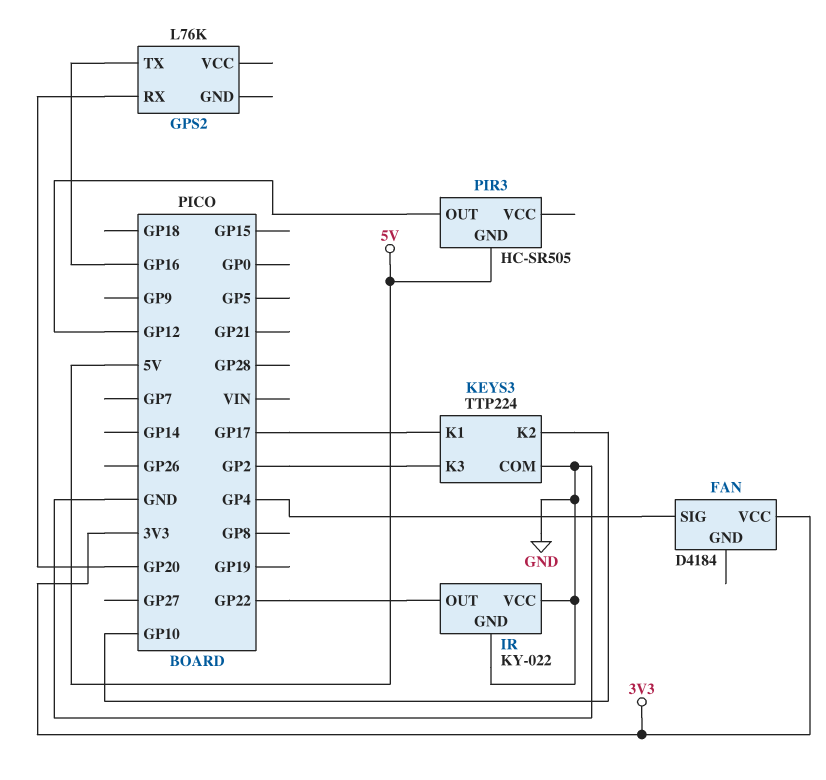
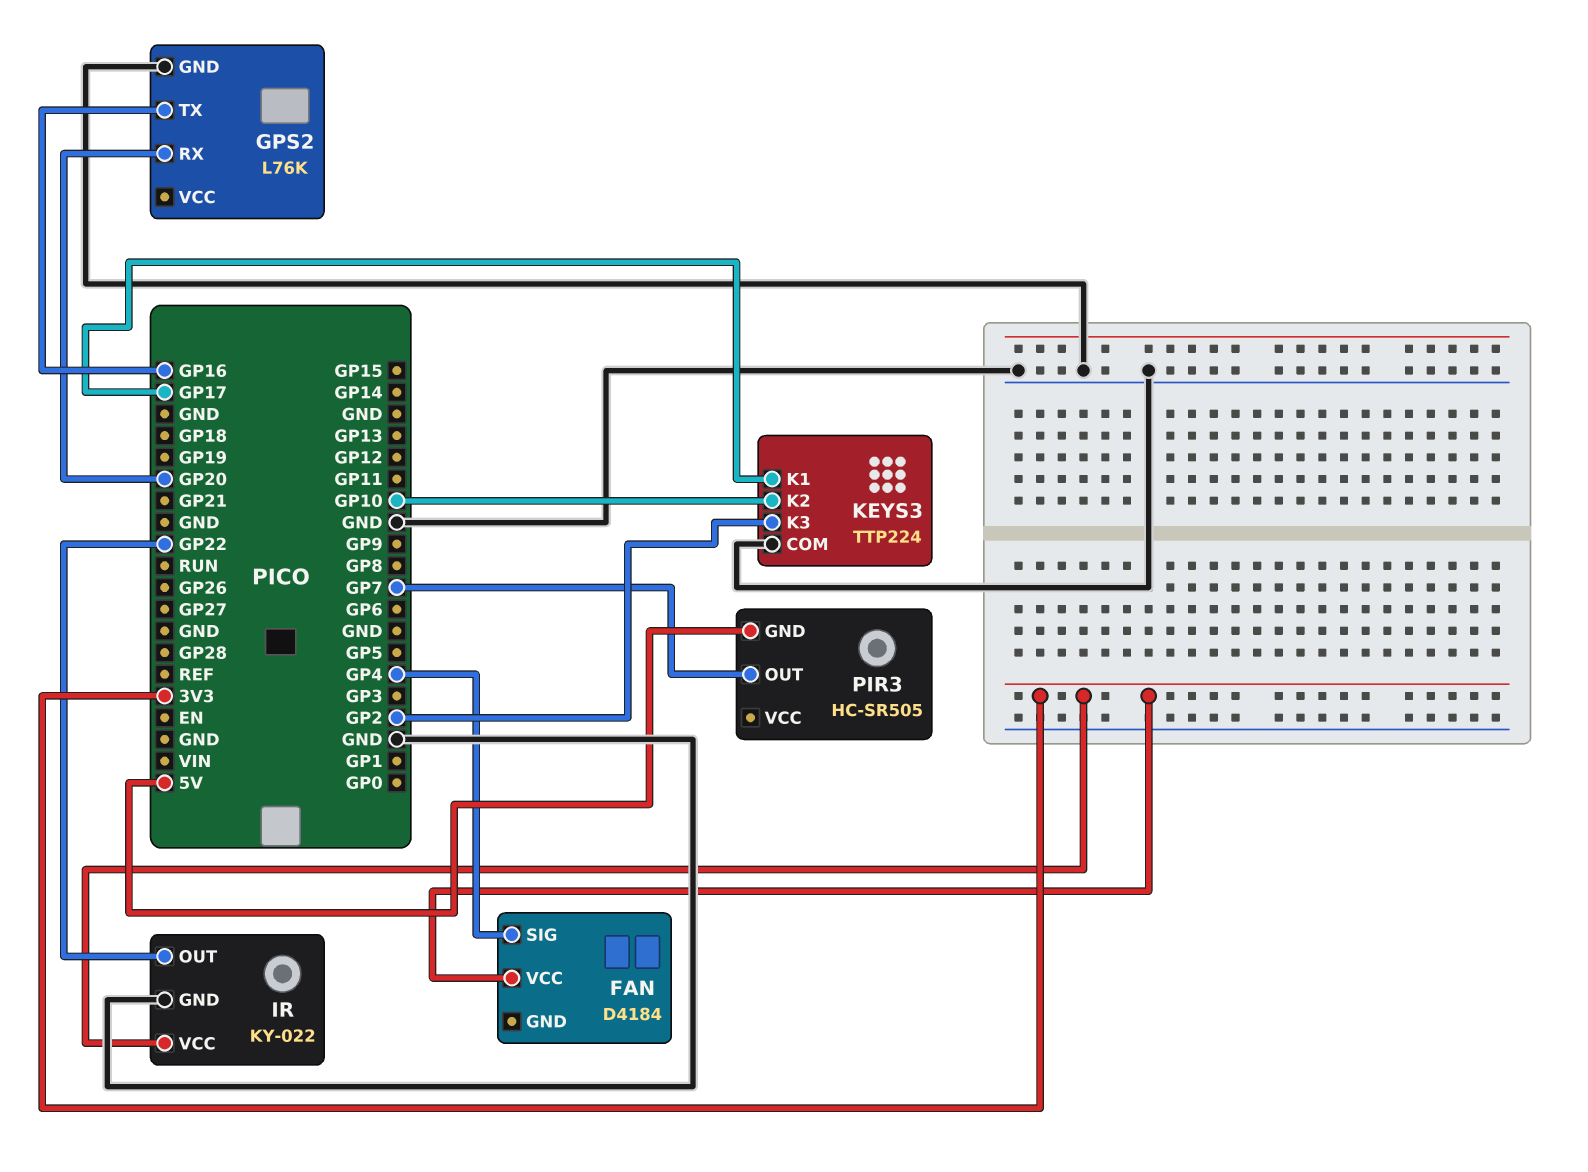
GPS2 pin GND: none -> GND
IR pin VCC: GND -> 3V3
PIR3 pin OUT: GP12 -> GP7

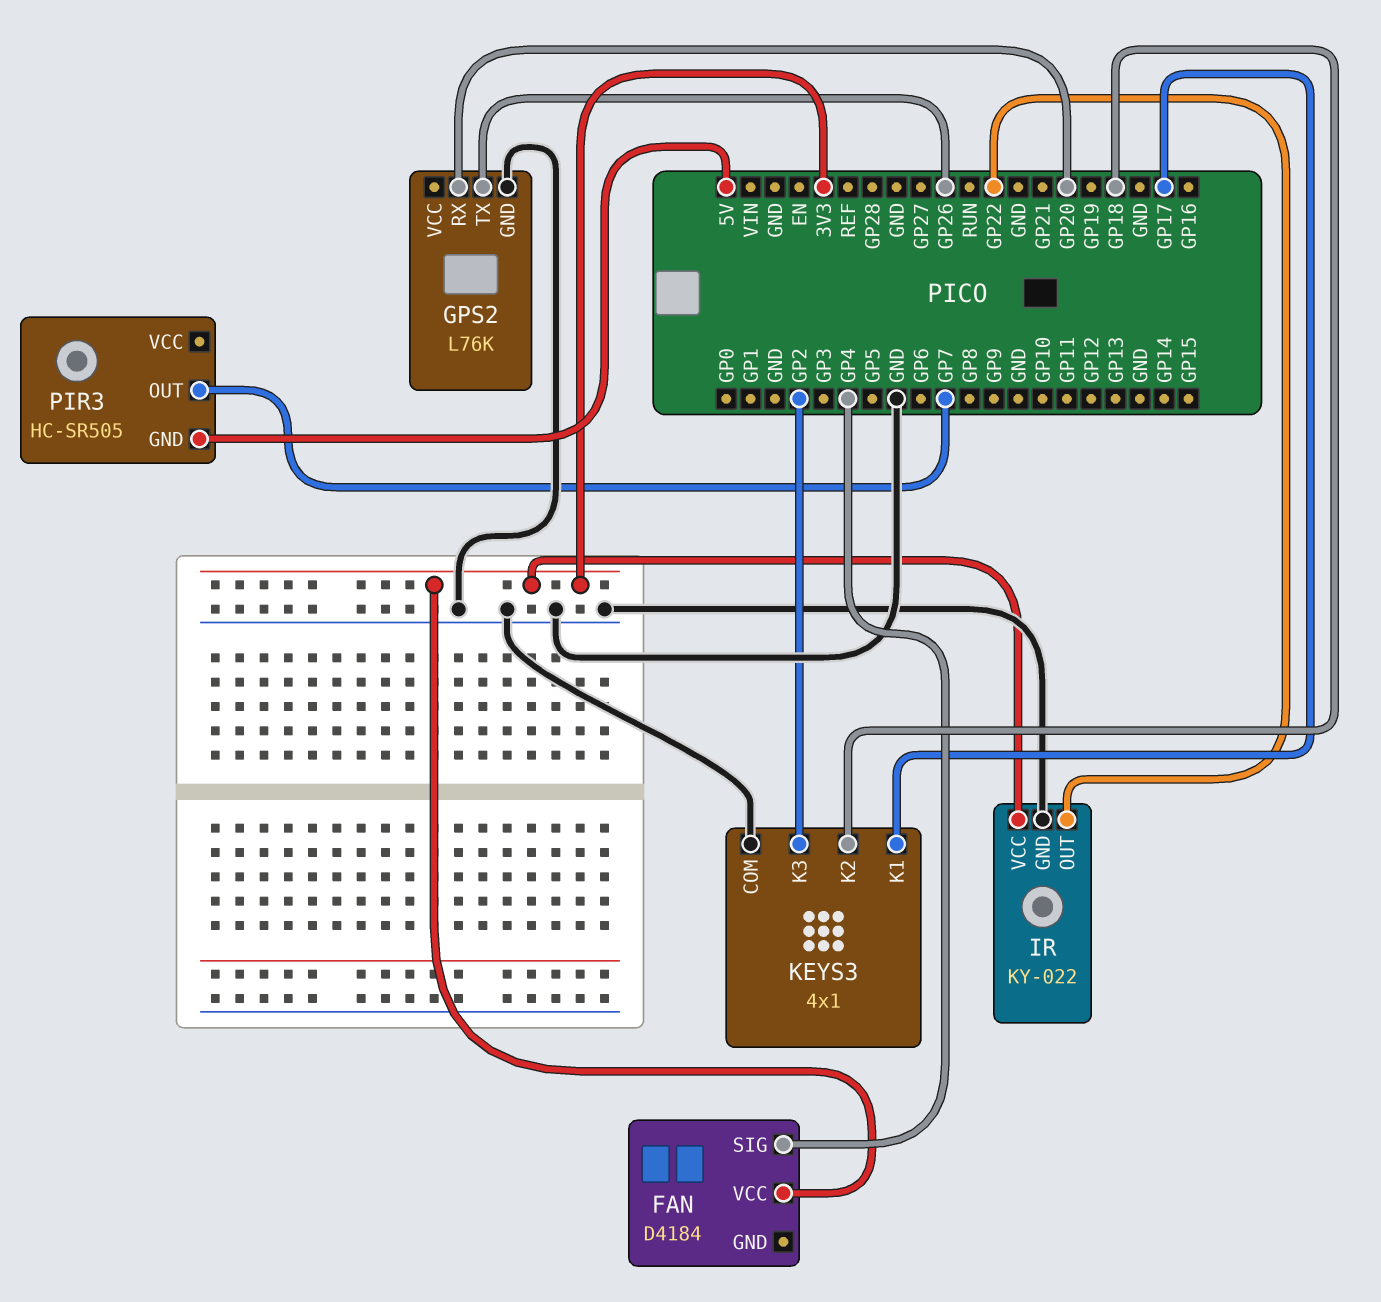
GPS2 pin TX: GP16 -> GP26
KEYS3: TTP224 -> 4x1
KEYS3 pin K2: GP10 -> GP18

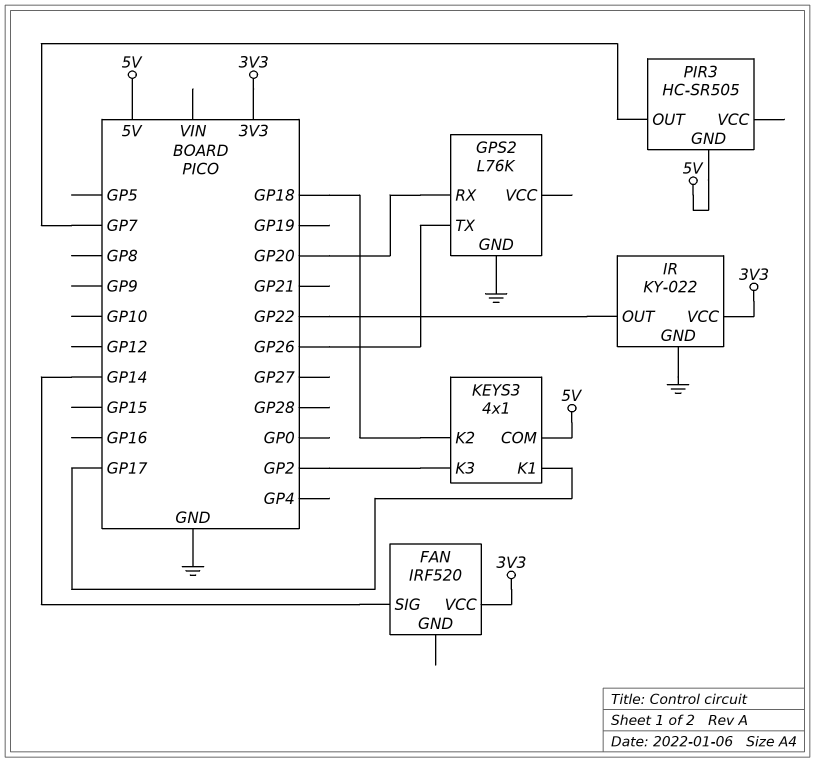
FAN: D4184 -> IRF520
FAN pin SIG: GP4 -> GP14
KEYS3 pin COM: GND -> 5V

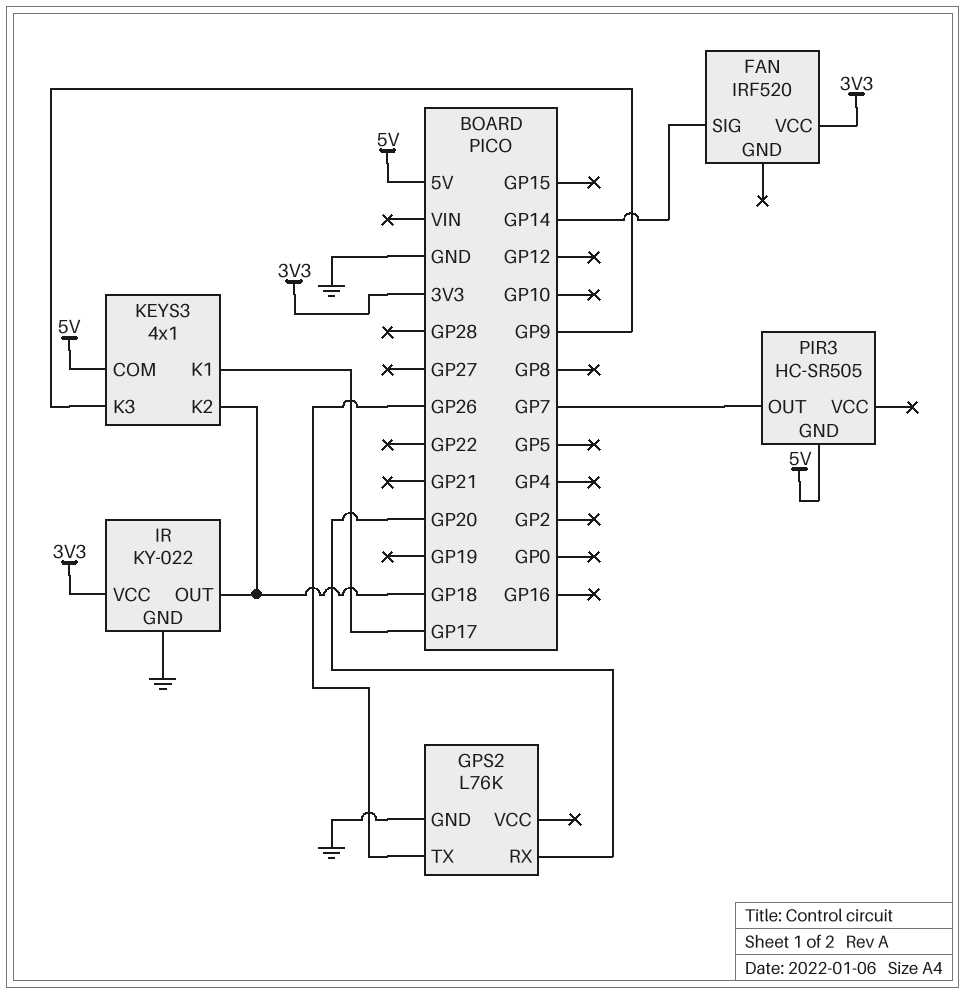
IR pin OUT: GP22 -> GP18
KEYS3 pin K3: GP2 -> GP9

